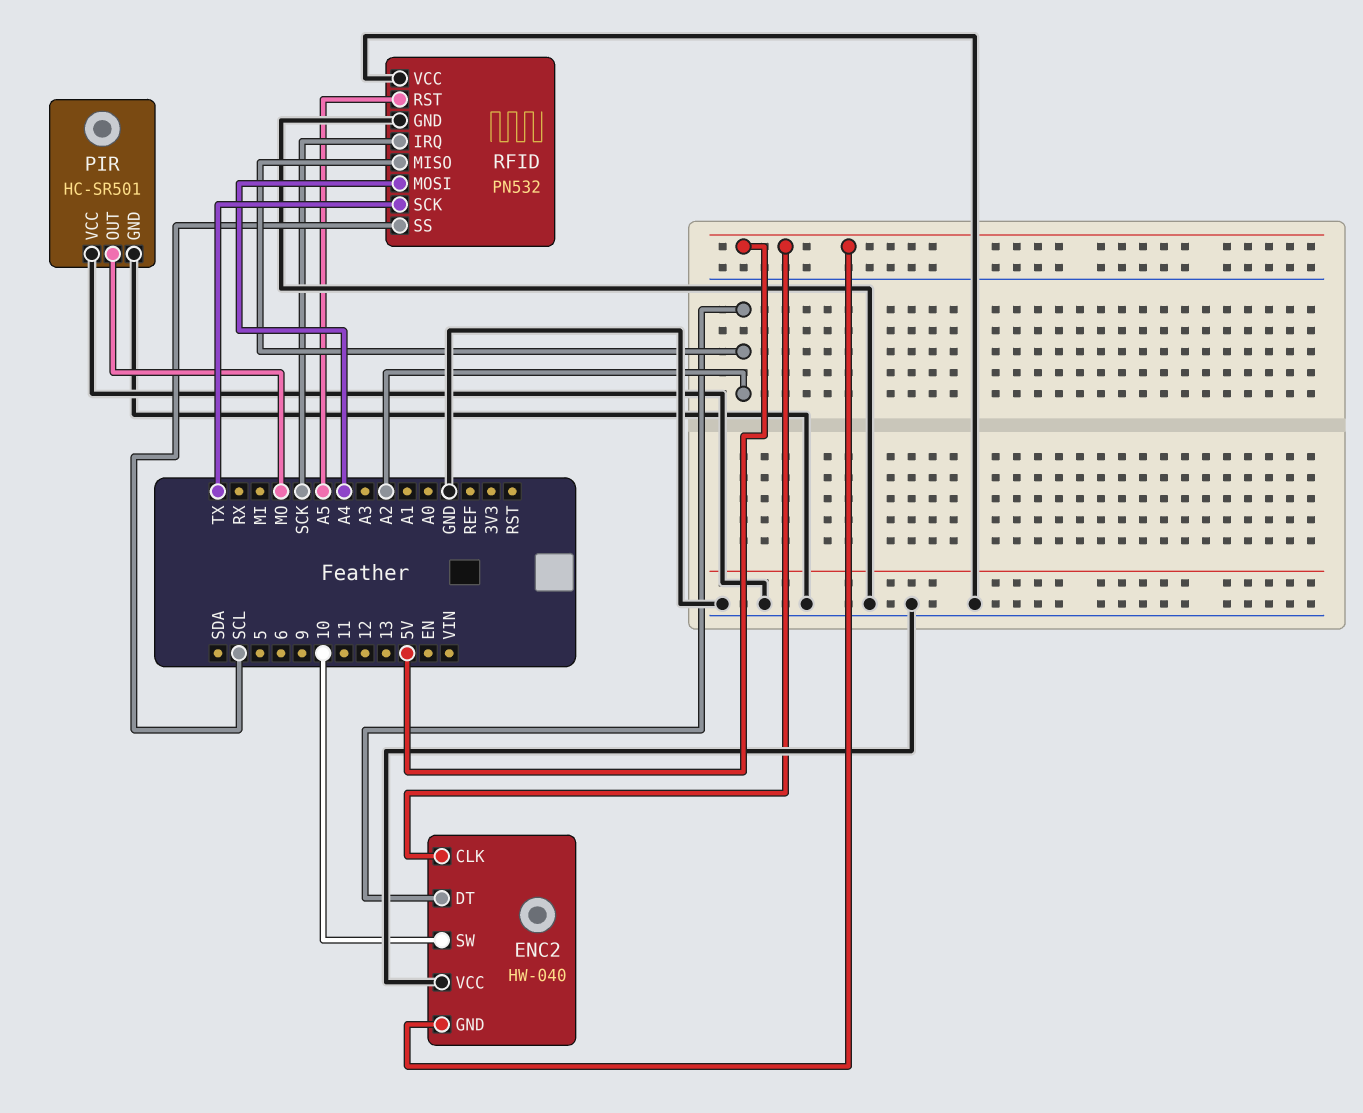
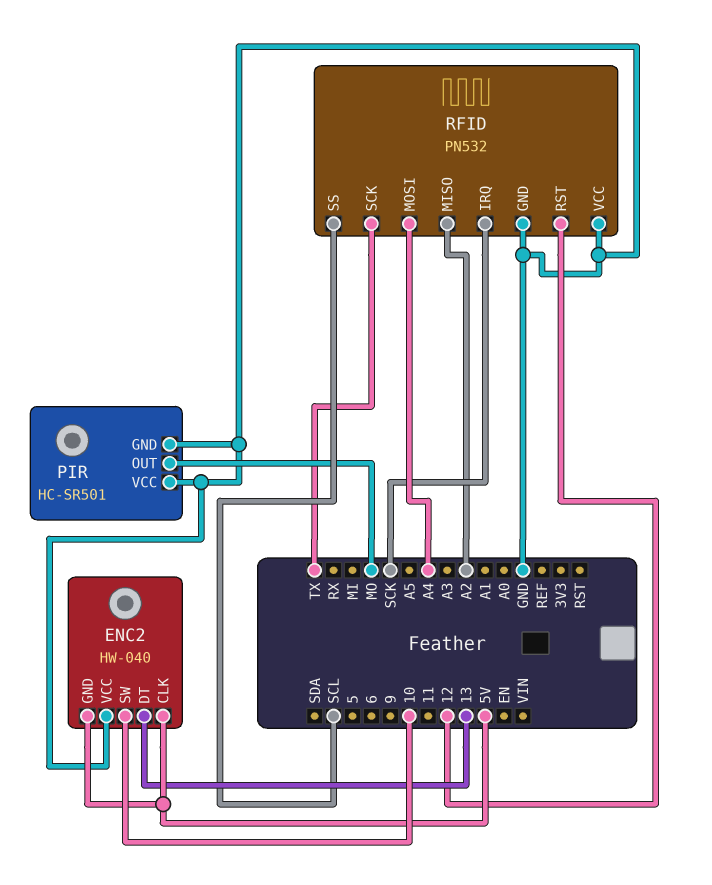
ENC2 pin DT: A2 -> 13
RFID pin RST: A5 -> 12

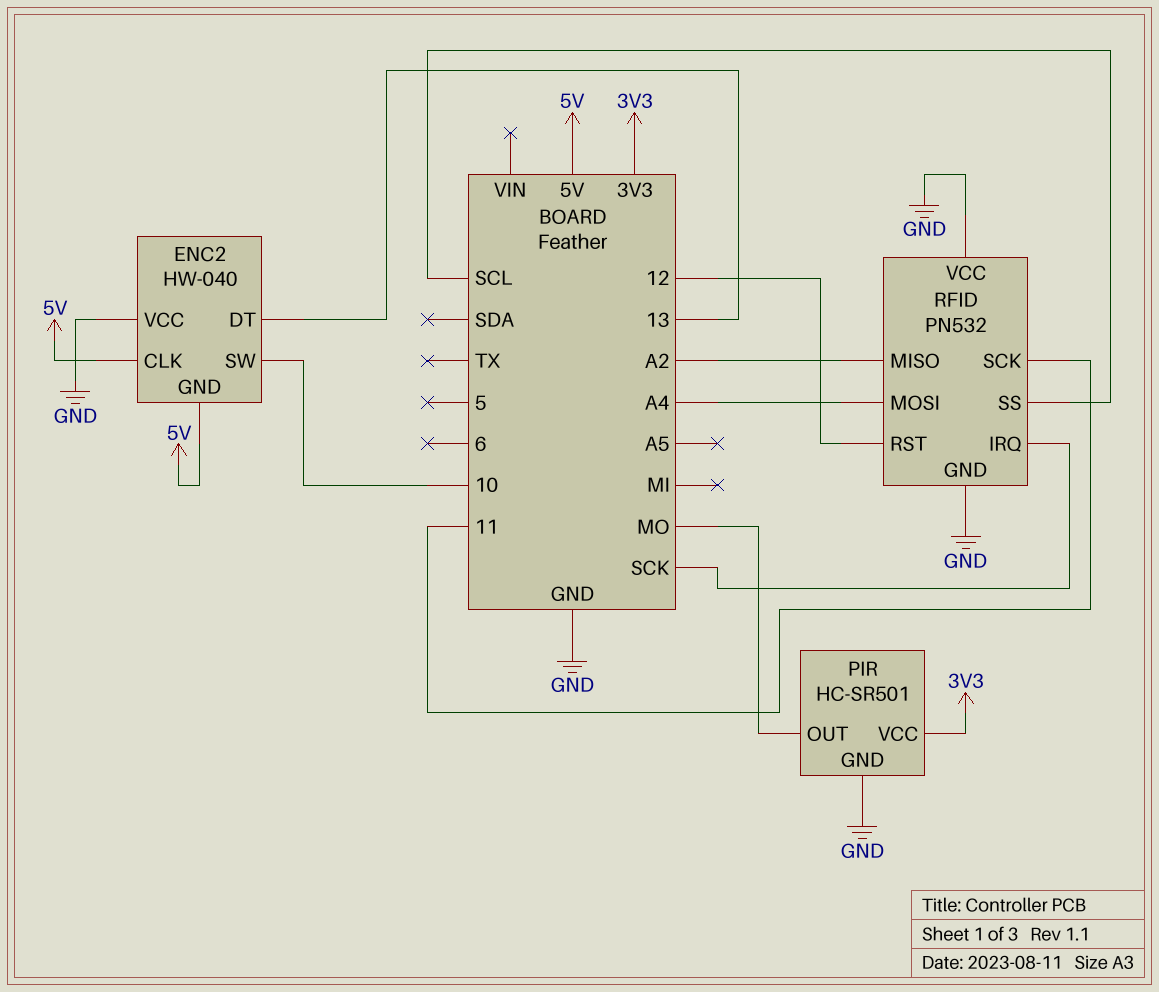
PIR pin VCC: GND -> 3V3
RFID pin SCK: TX -> 11

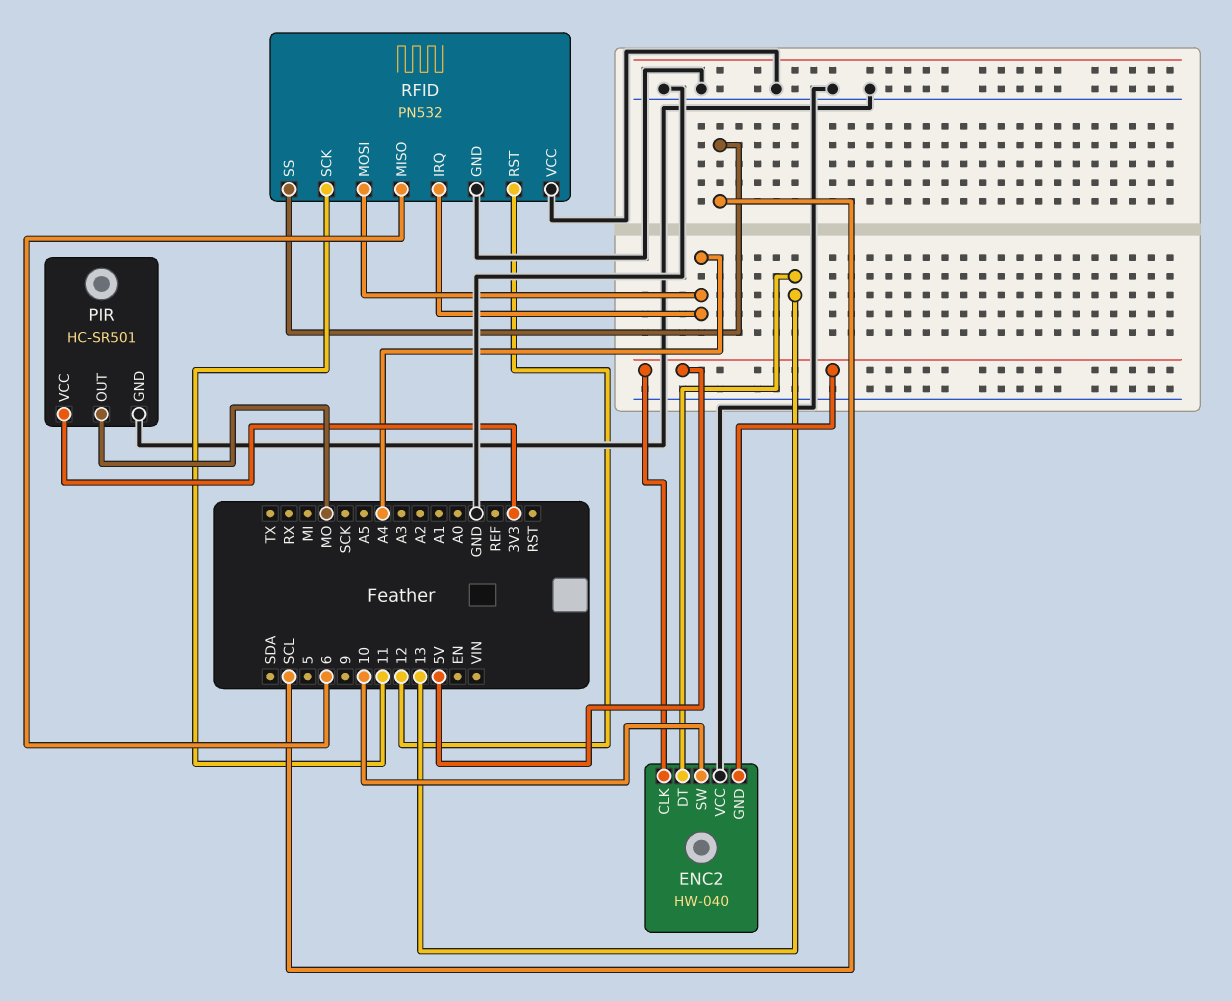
RFID pin IRQ: SCK -> A4
RFID pin MISO: A2 -> 6

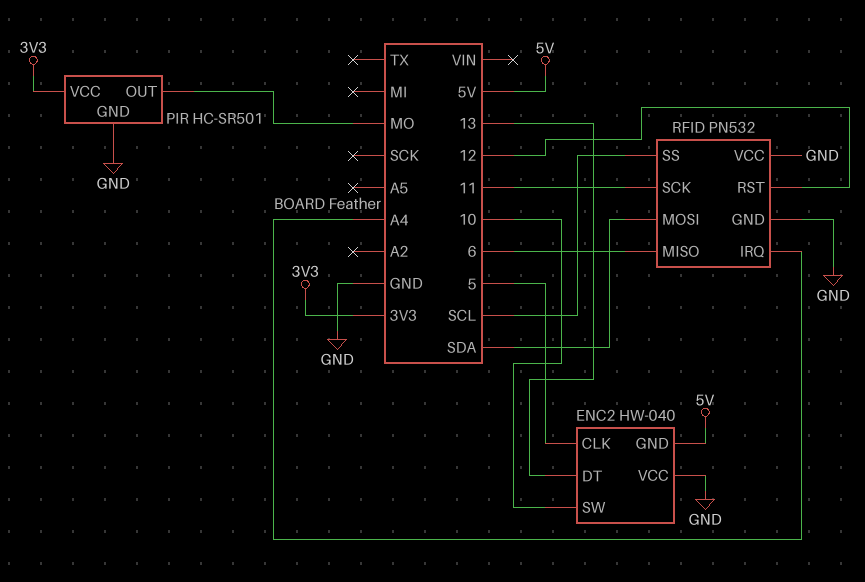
ENC2 pin CLK: 5V -> 5
RFID pin MOSI: A4 -> SDA

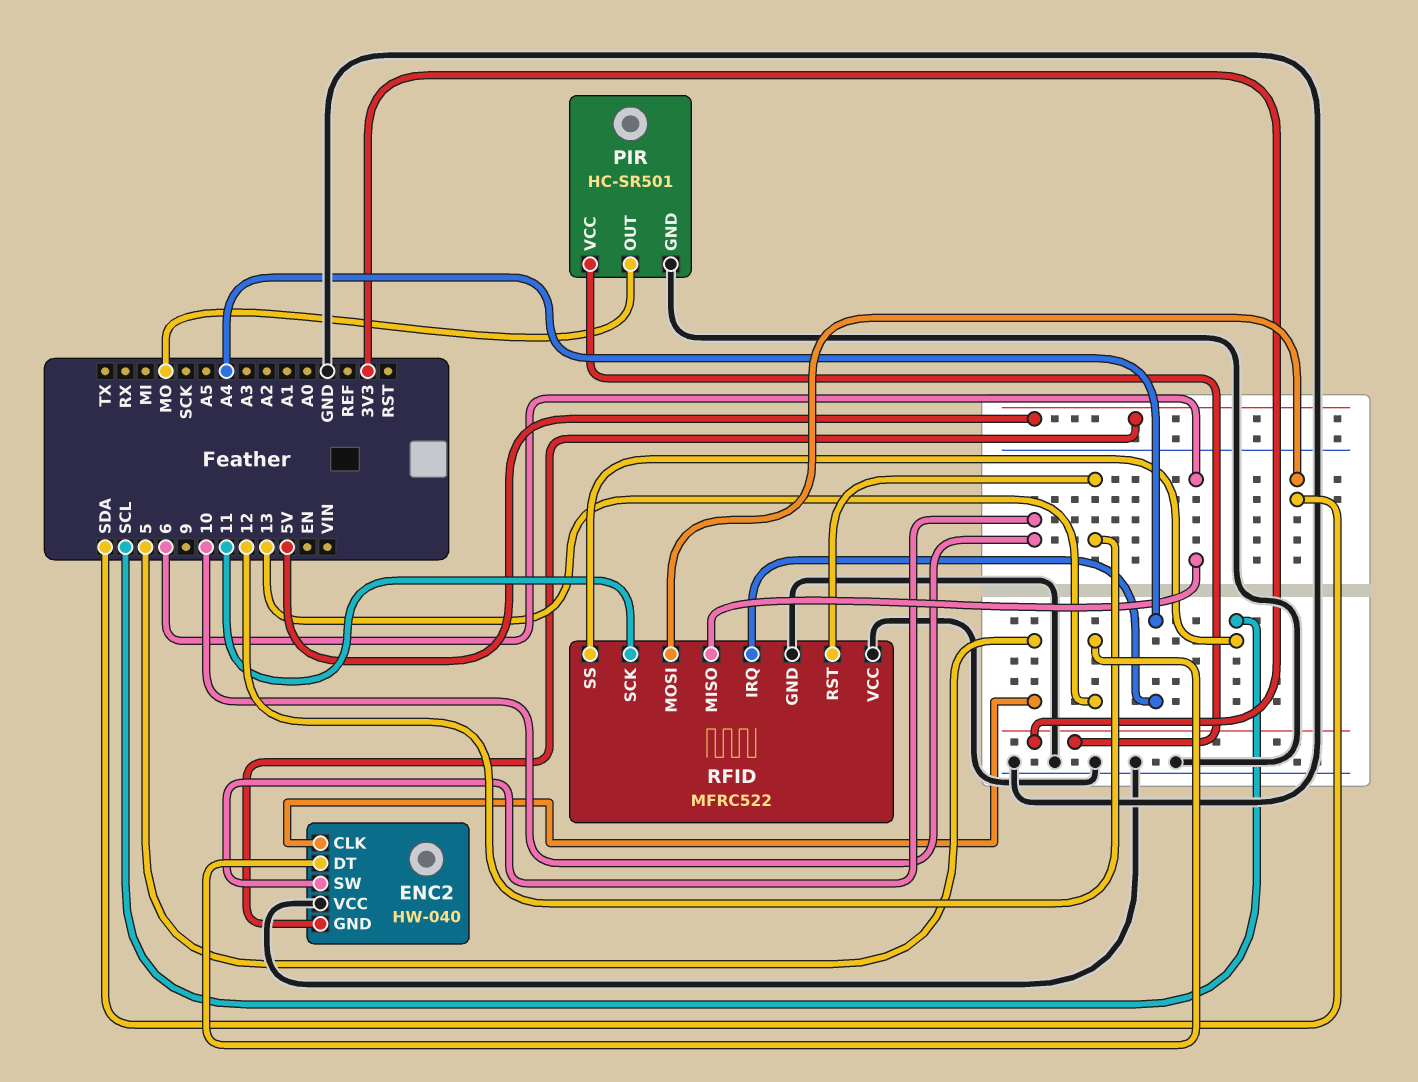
RFID: PN532 -> MFRC522

